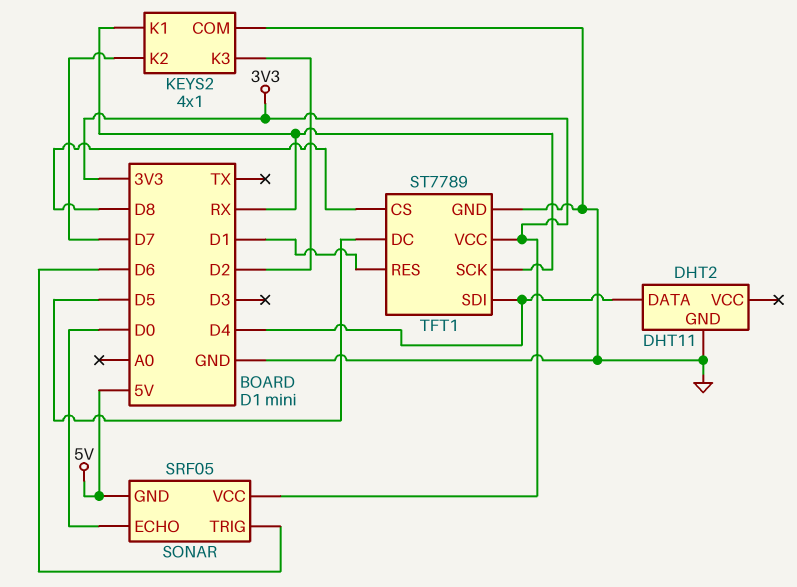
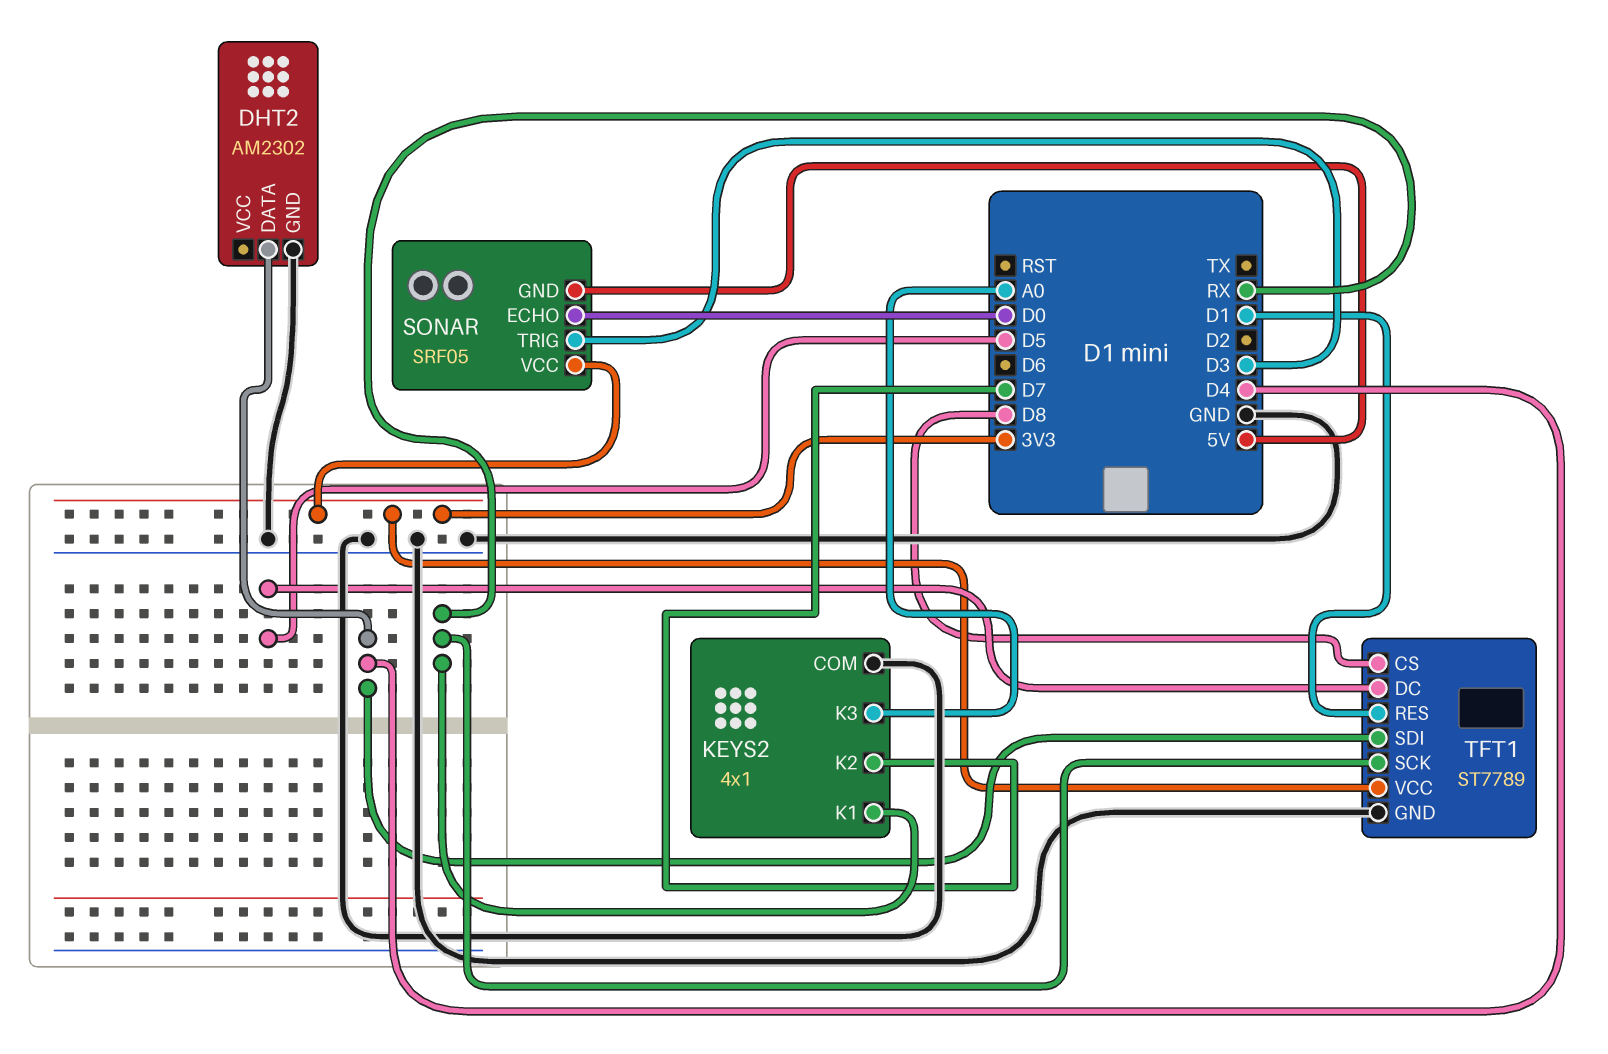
DHT2: DHT11 -> AM2302
KEYS2 pin K3: D2 -> A0
SONAR pin TRIG: D6 -> D3

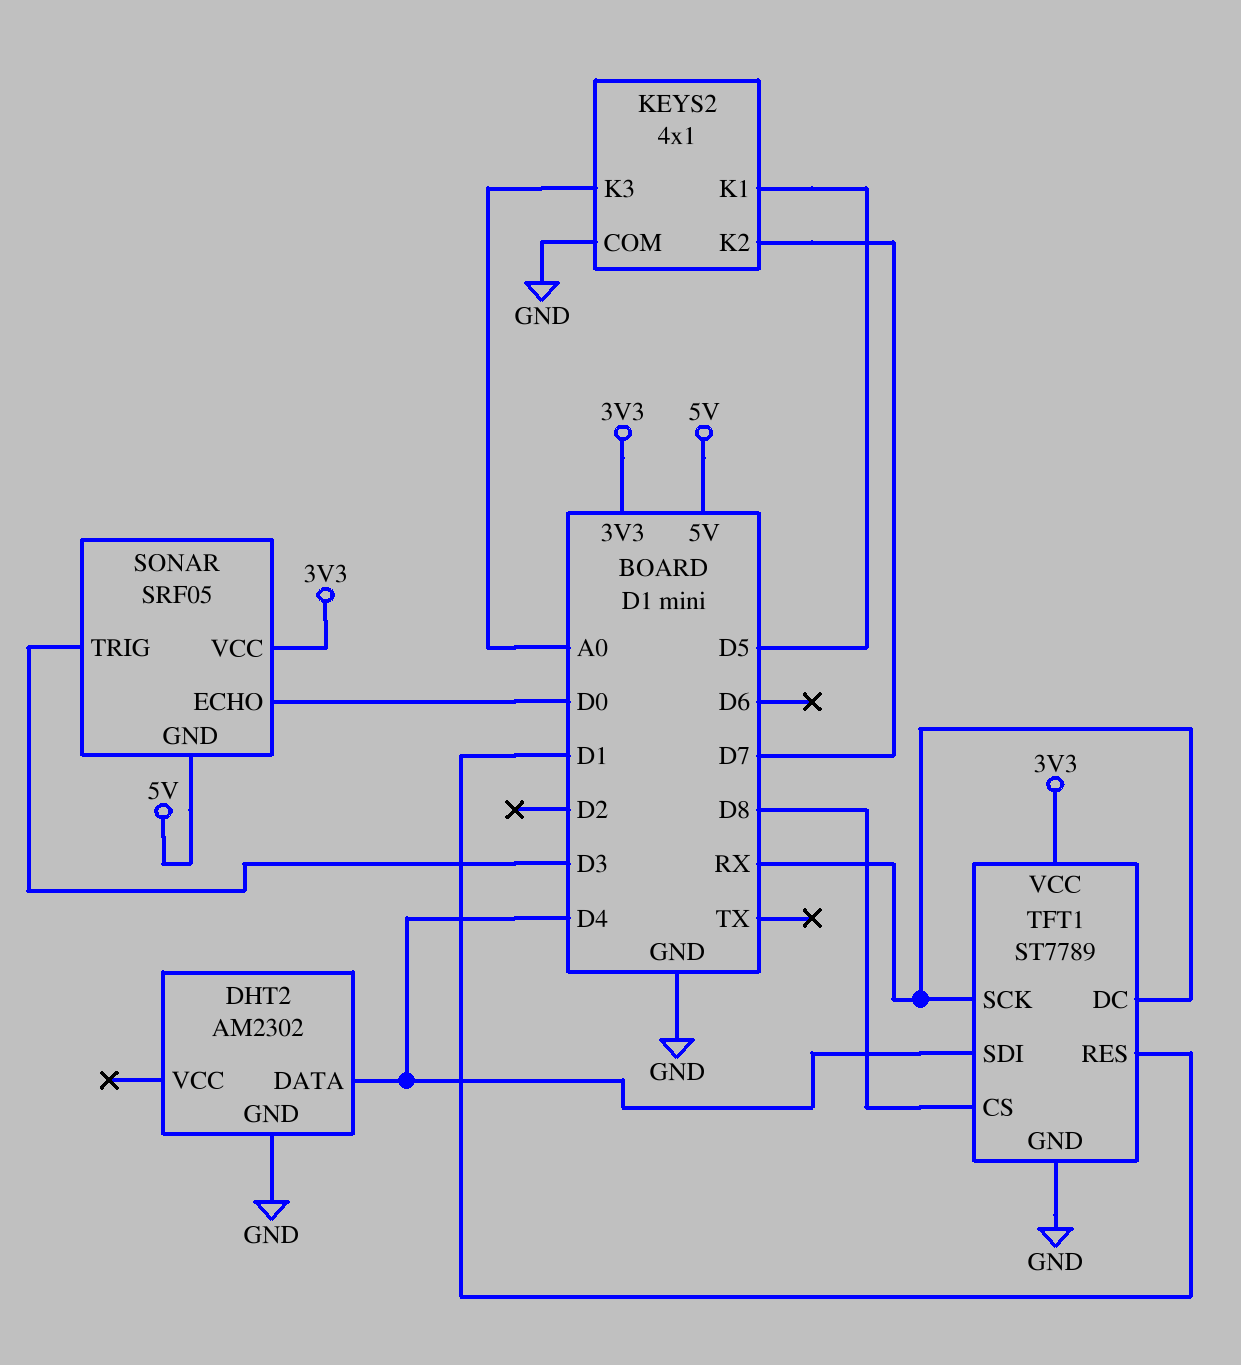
KEYS2 pin K1: RX -> D5
TFT1 pin DC: D5 -> RX

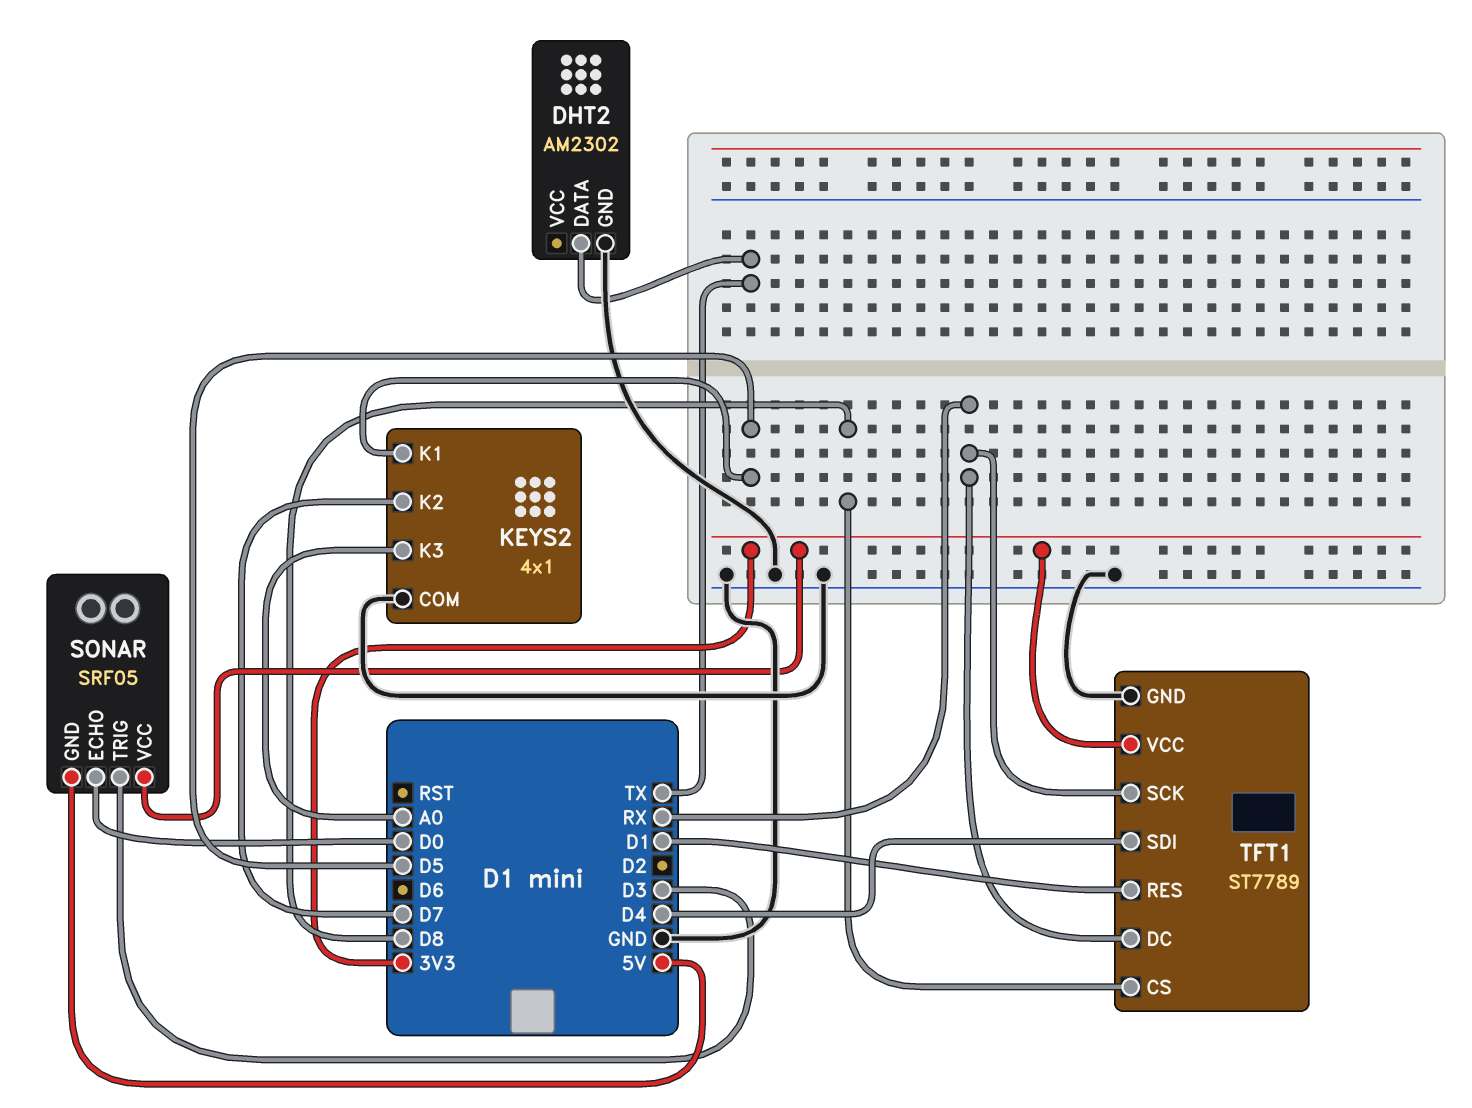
DHT2 pin DATA: D4 -> TX

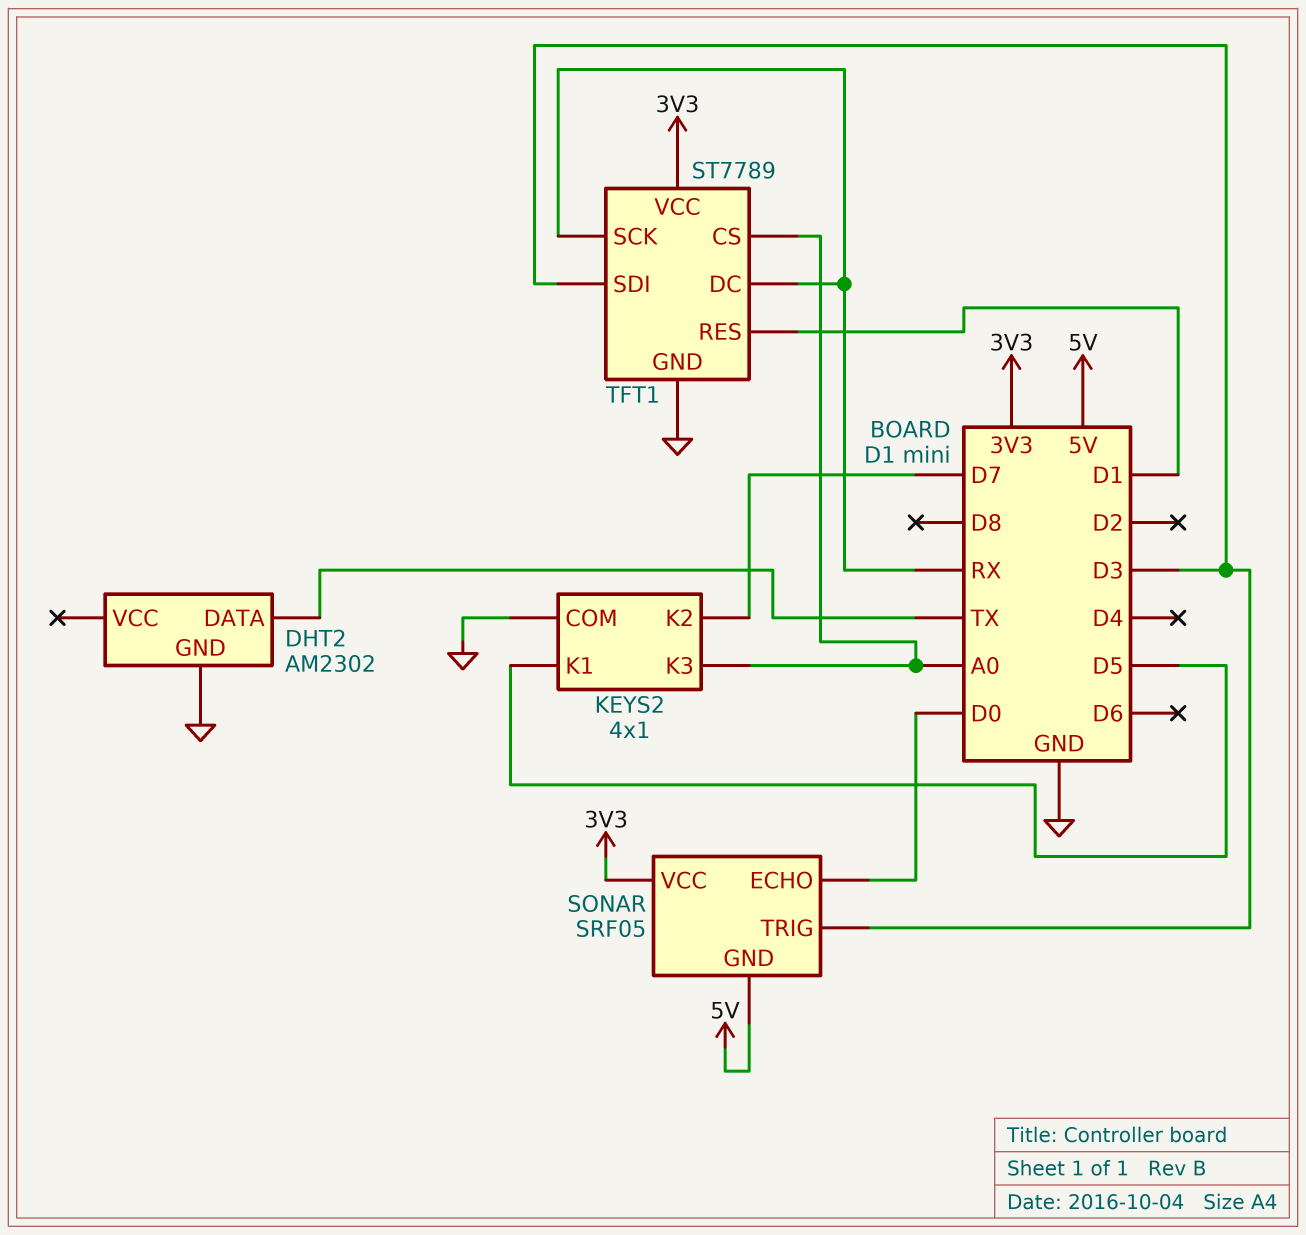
TFT1 pin CS: D8 -> A0
TFT1 pin SDI: D4 -> D3

